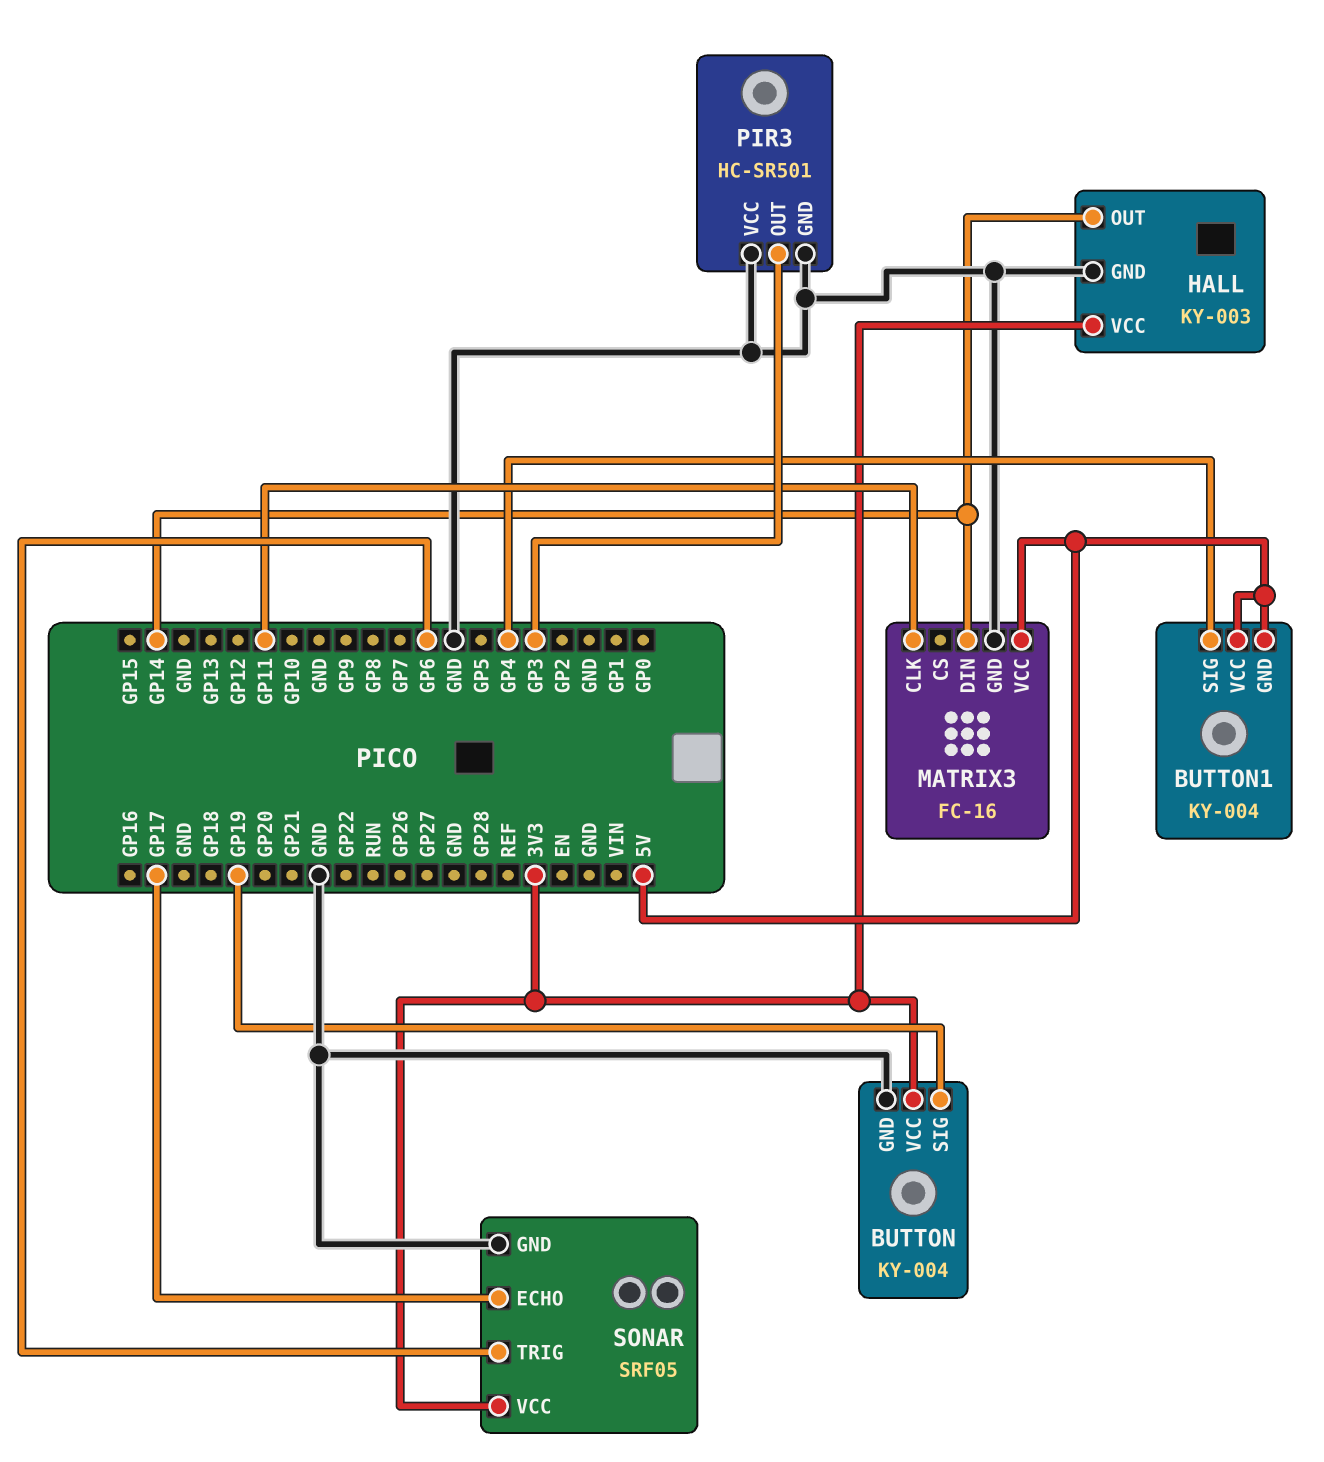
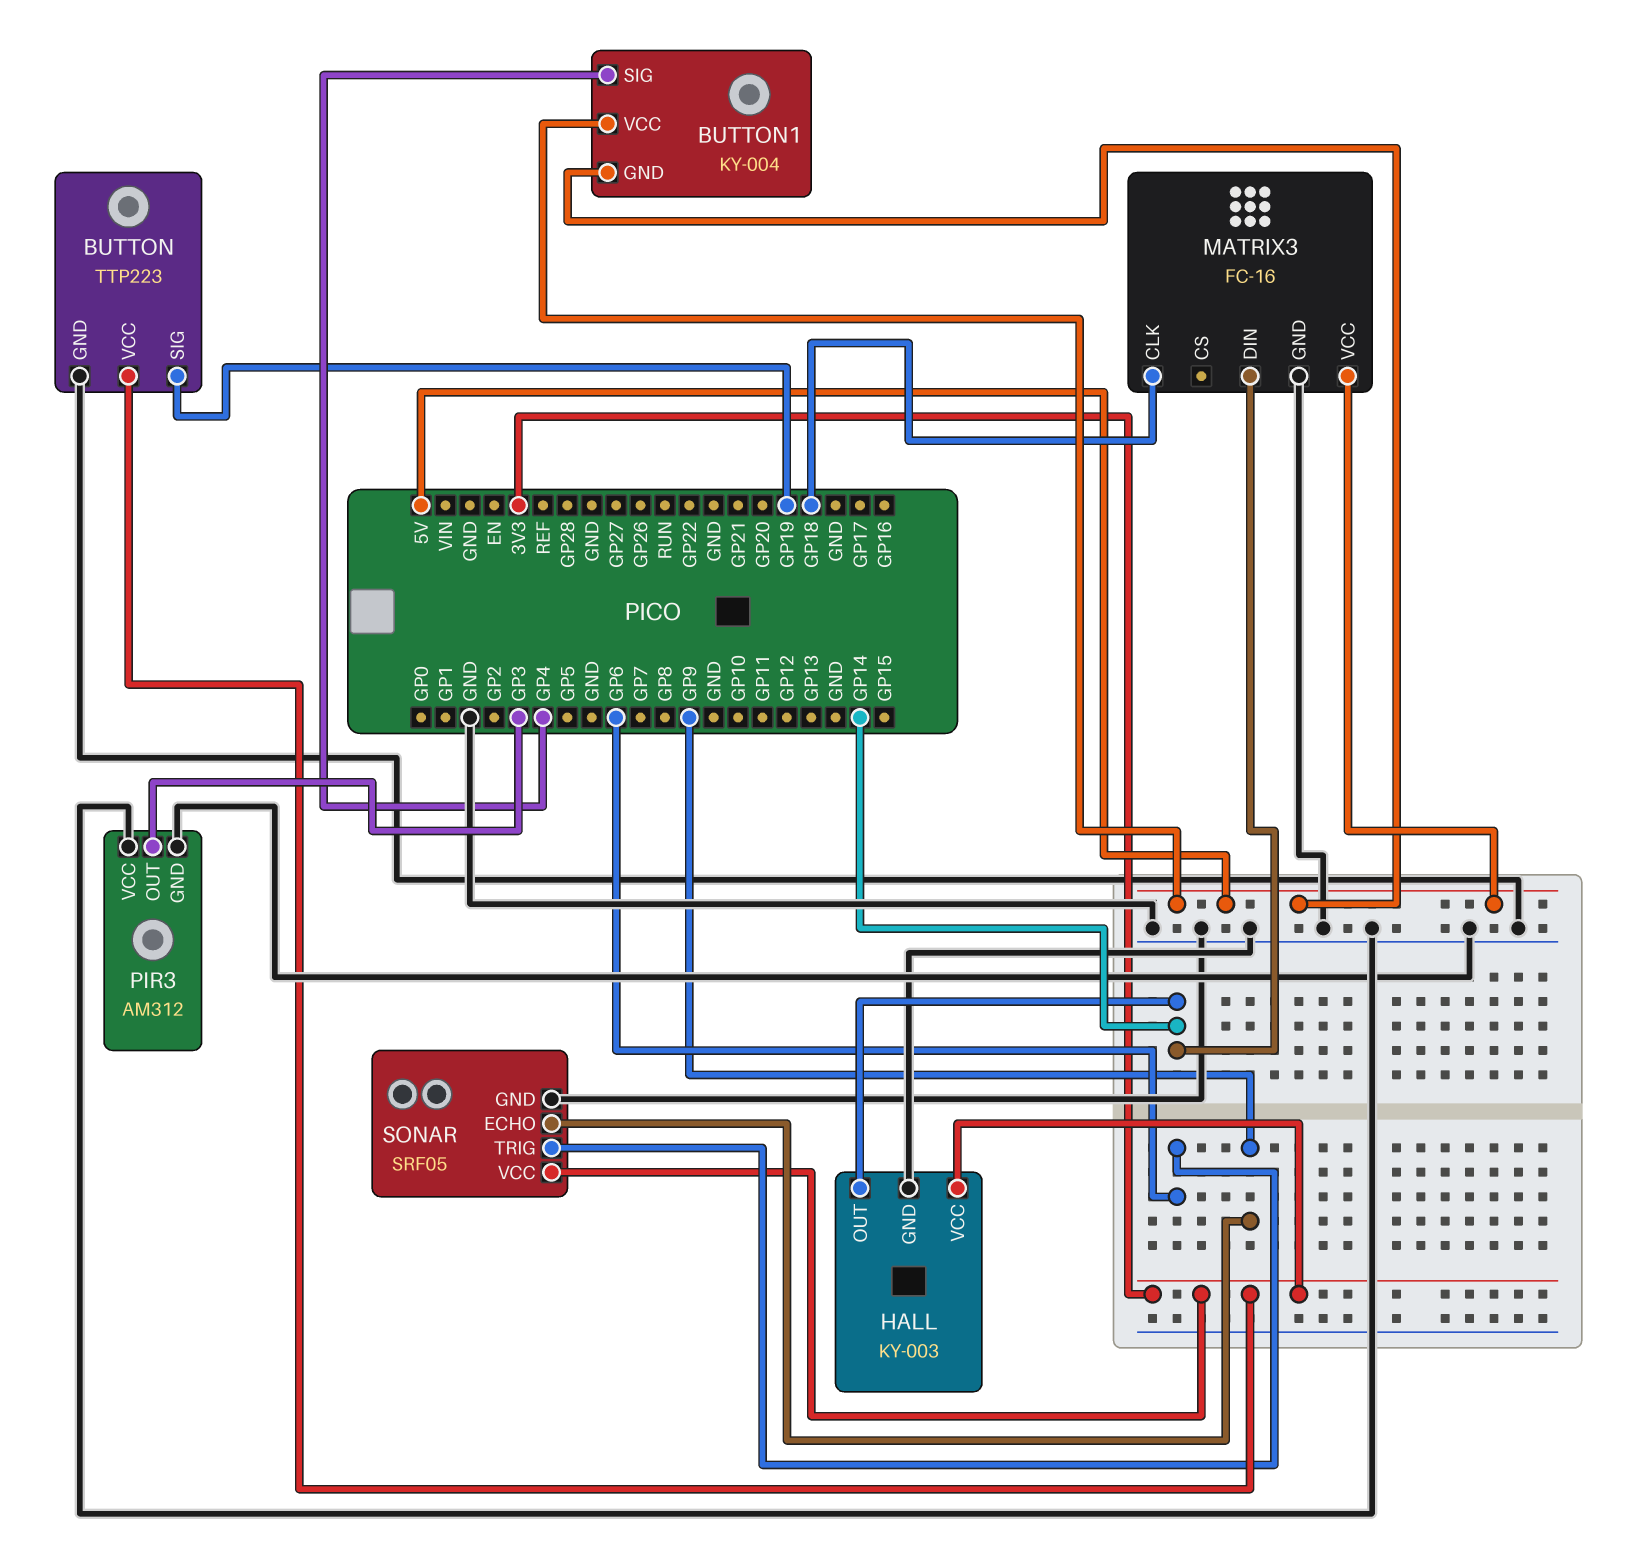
BUTTON: KY-004 -> TTP223
MATRIX3 pin CLK: GP11 -> GP18
PIR3: HC-SR501 -> AM312
SONAR pin ECHO: GP17 -> GP9

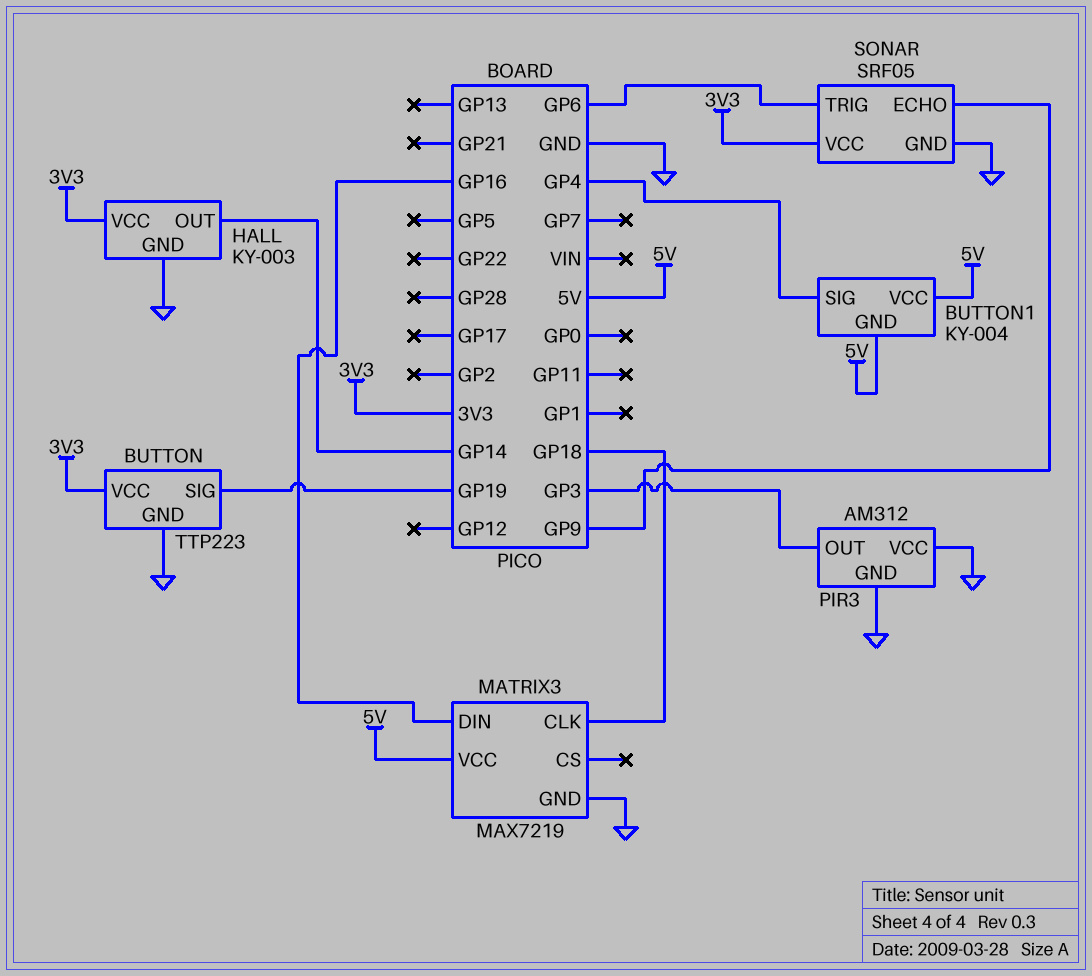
MATRIX3: FC-16 -> MAX7219
MATRIX3 pin DIN: GP14 -> GP16

